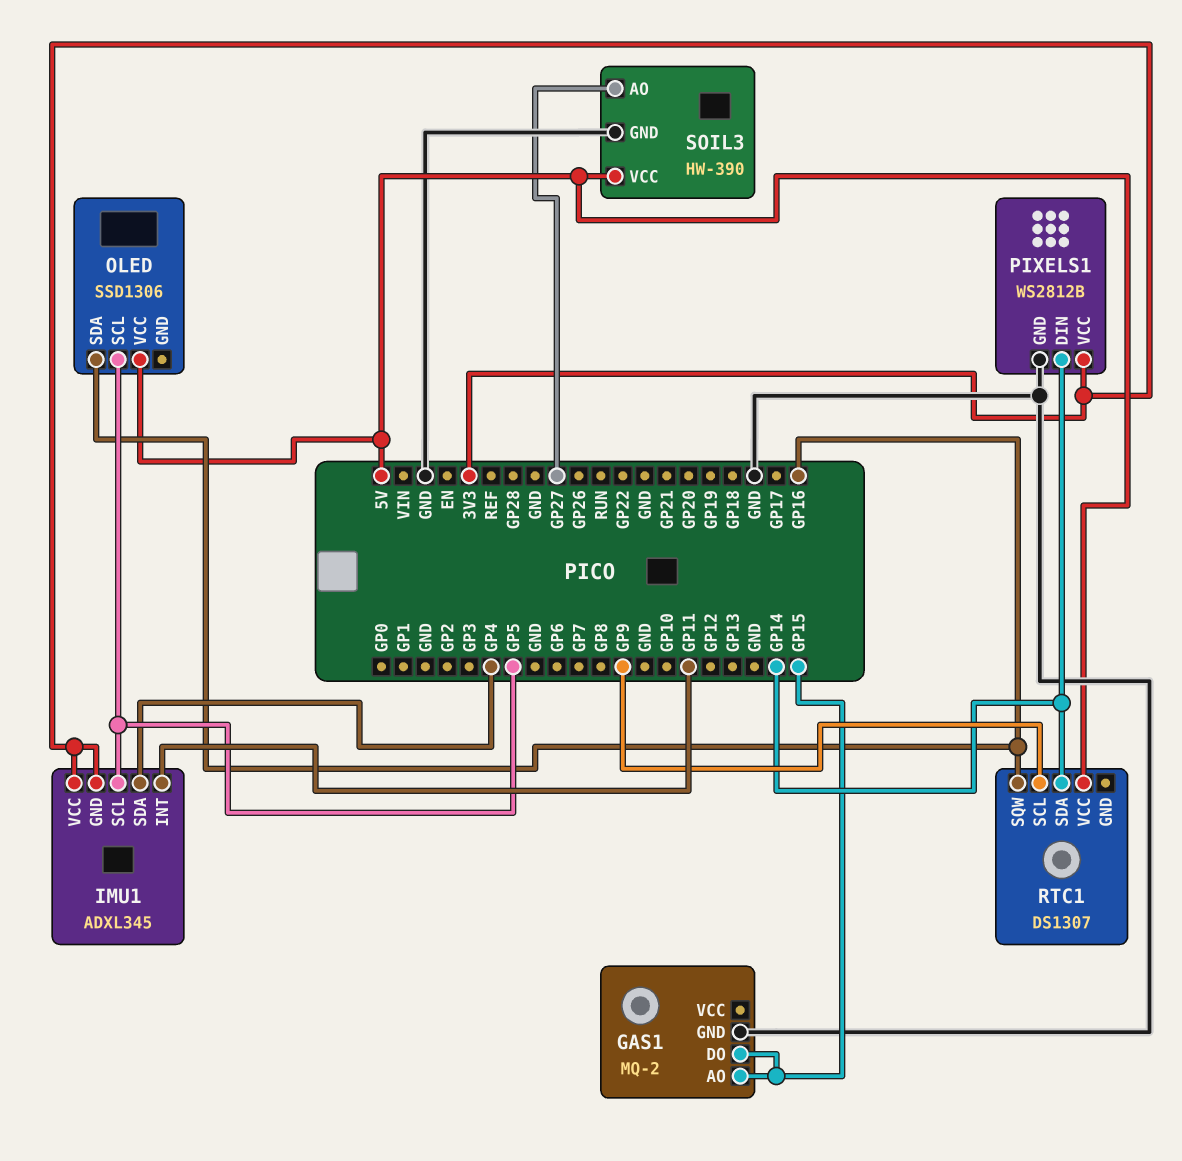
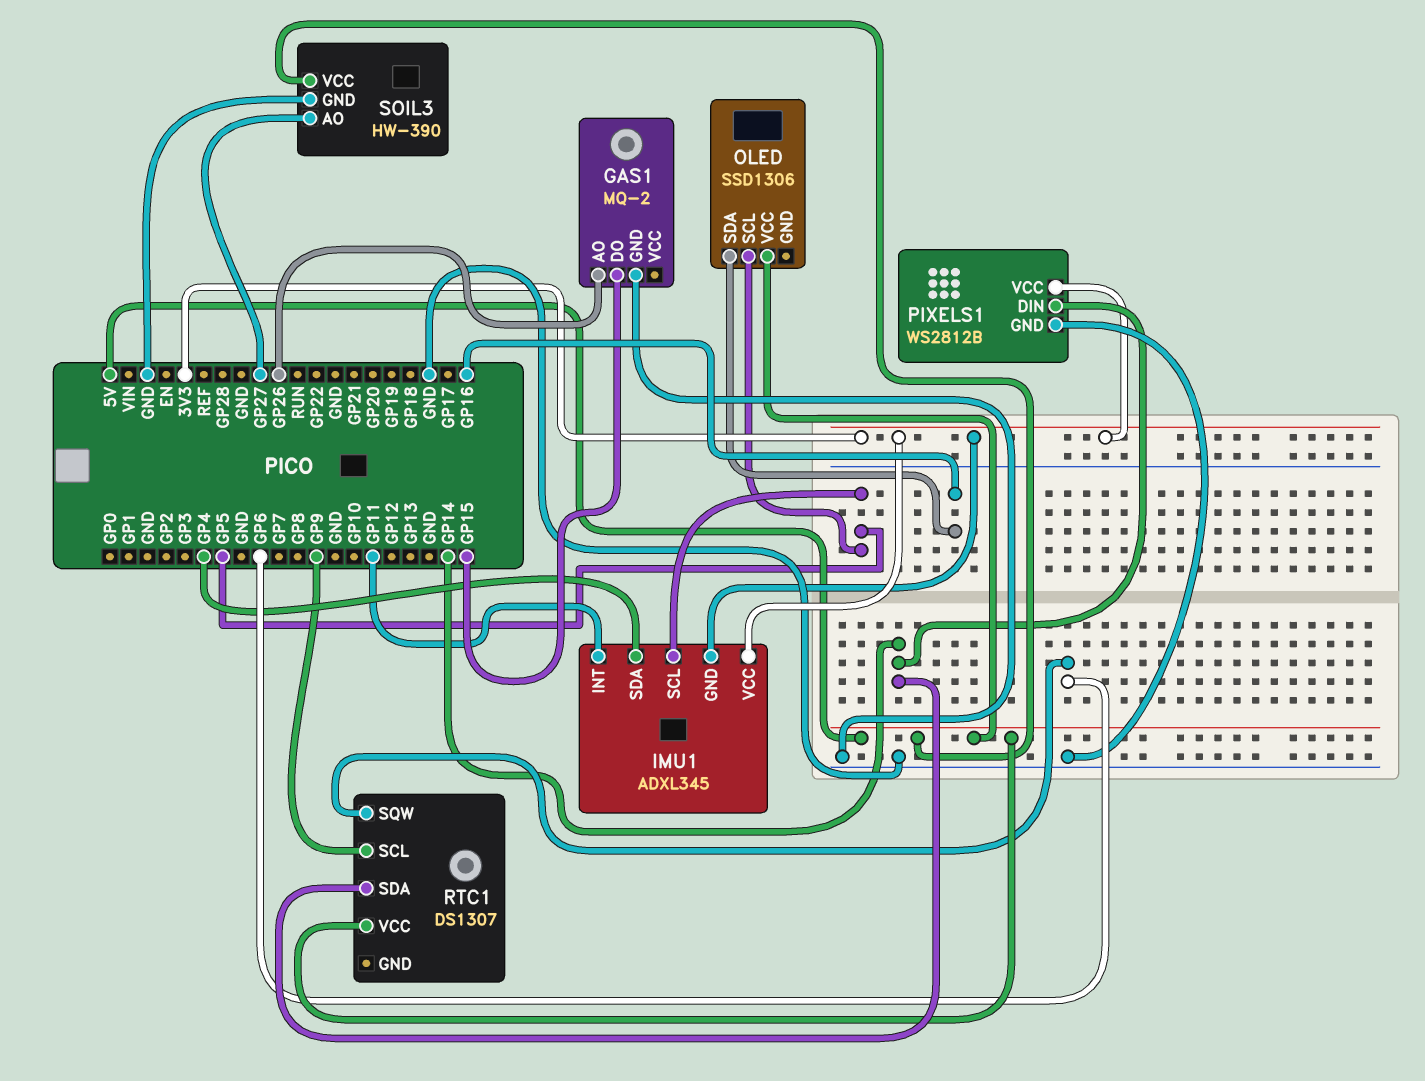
GAS1 pin AO: GP15 -> GP26
RTC1 pin SQW: GP16 -> GP6

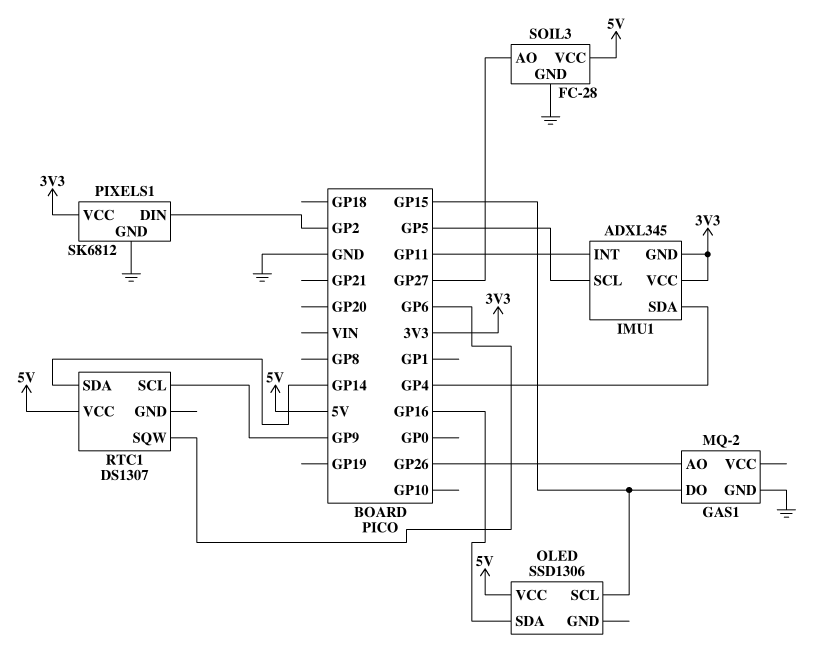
OLED pin SCL: GP5 -> GP15
PIXELS1: WS2812B -> SK6812
PIXELS1 pin DIN: GP14 -> GP2
SOIL3: HW-390 -> FC-28

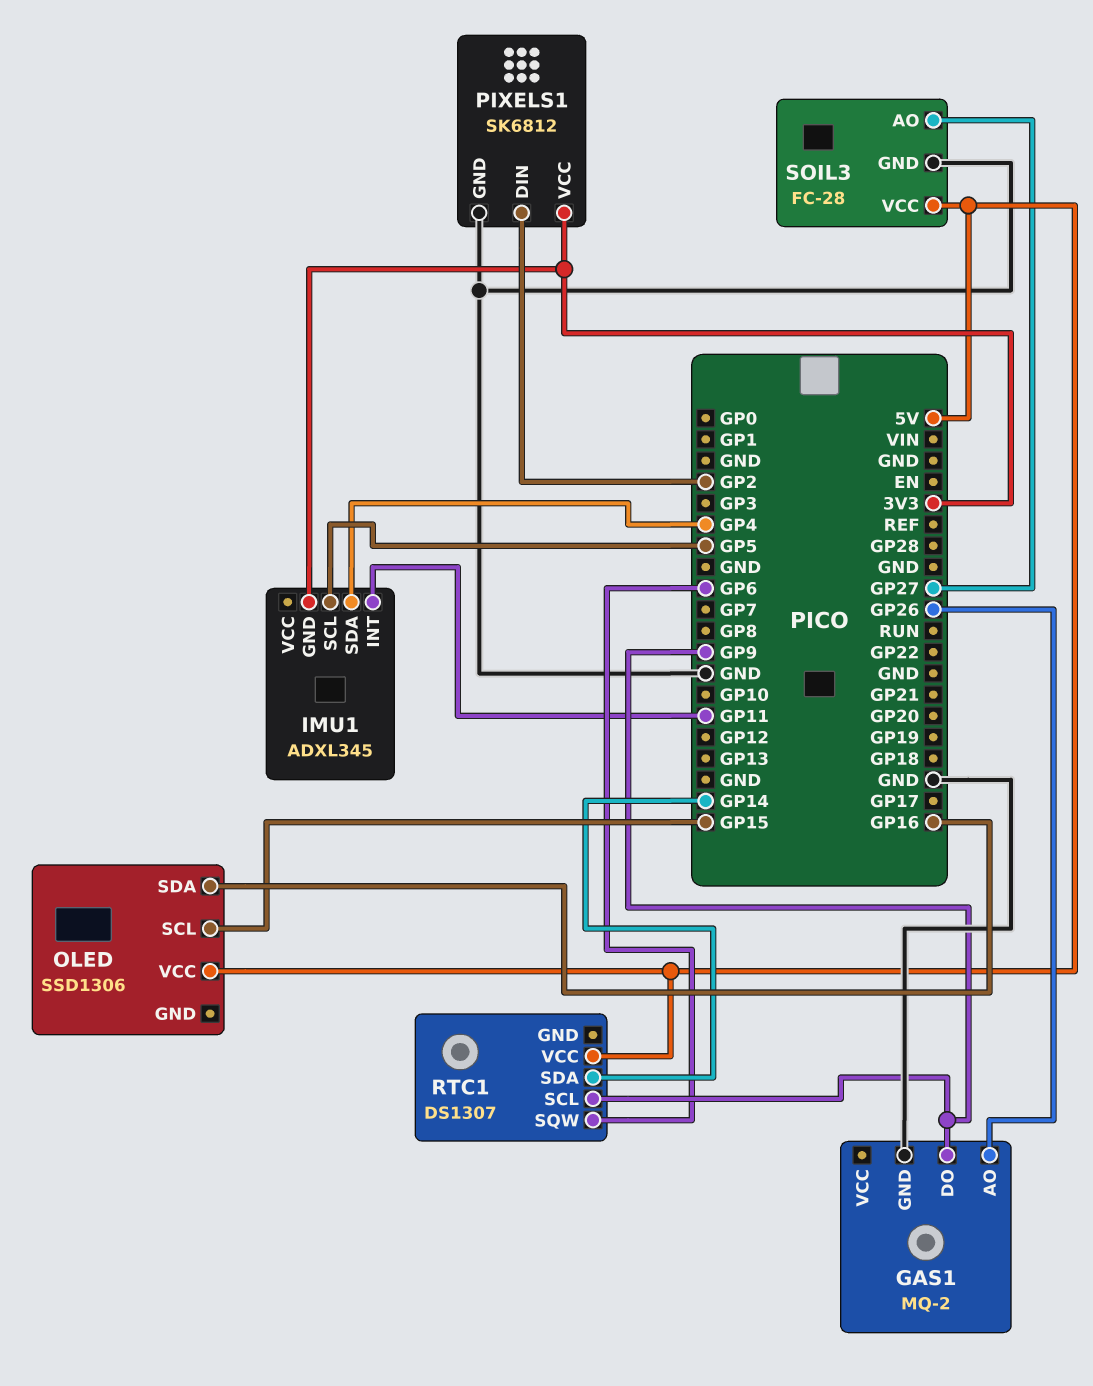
GAS1 pin DO: GP15 -> GP9
IMU1 pin VCC: 3V3 -> none

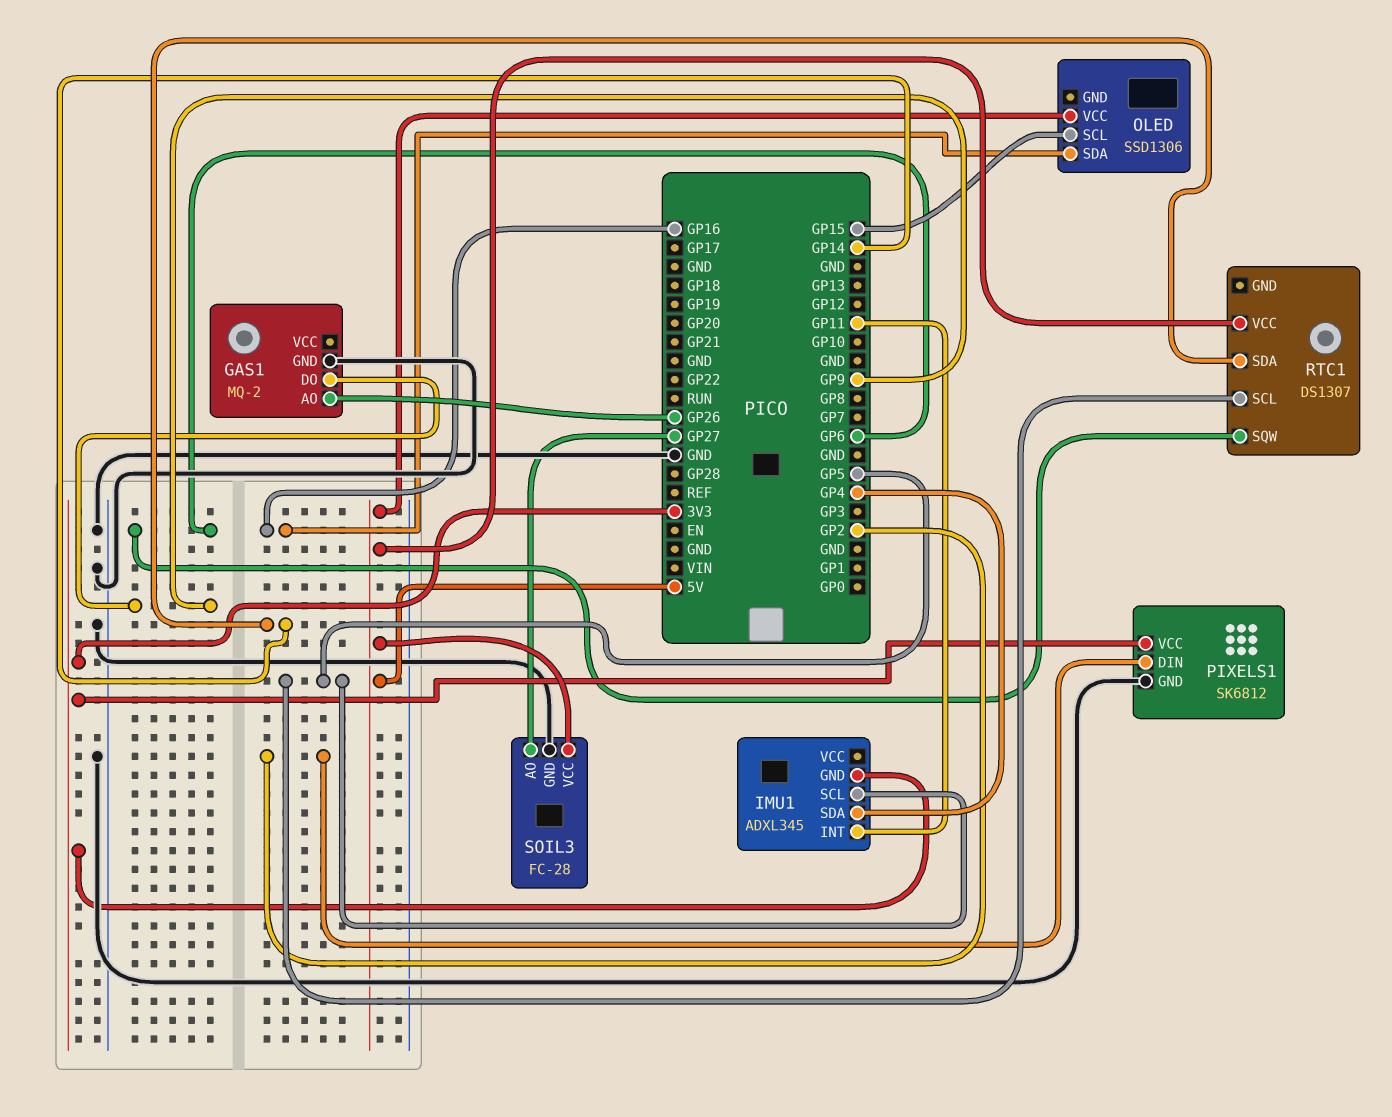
RTC1 pin SCL: GP9 -> GP5

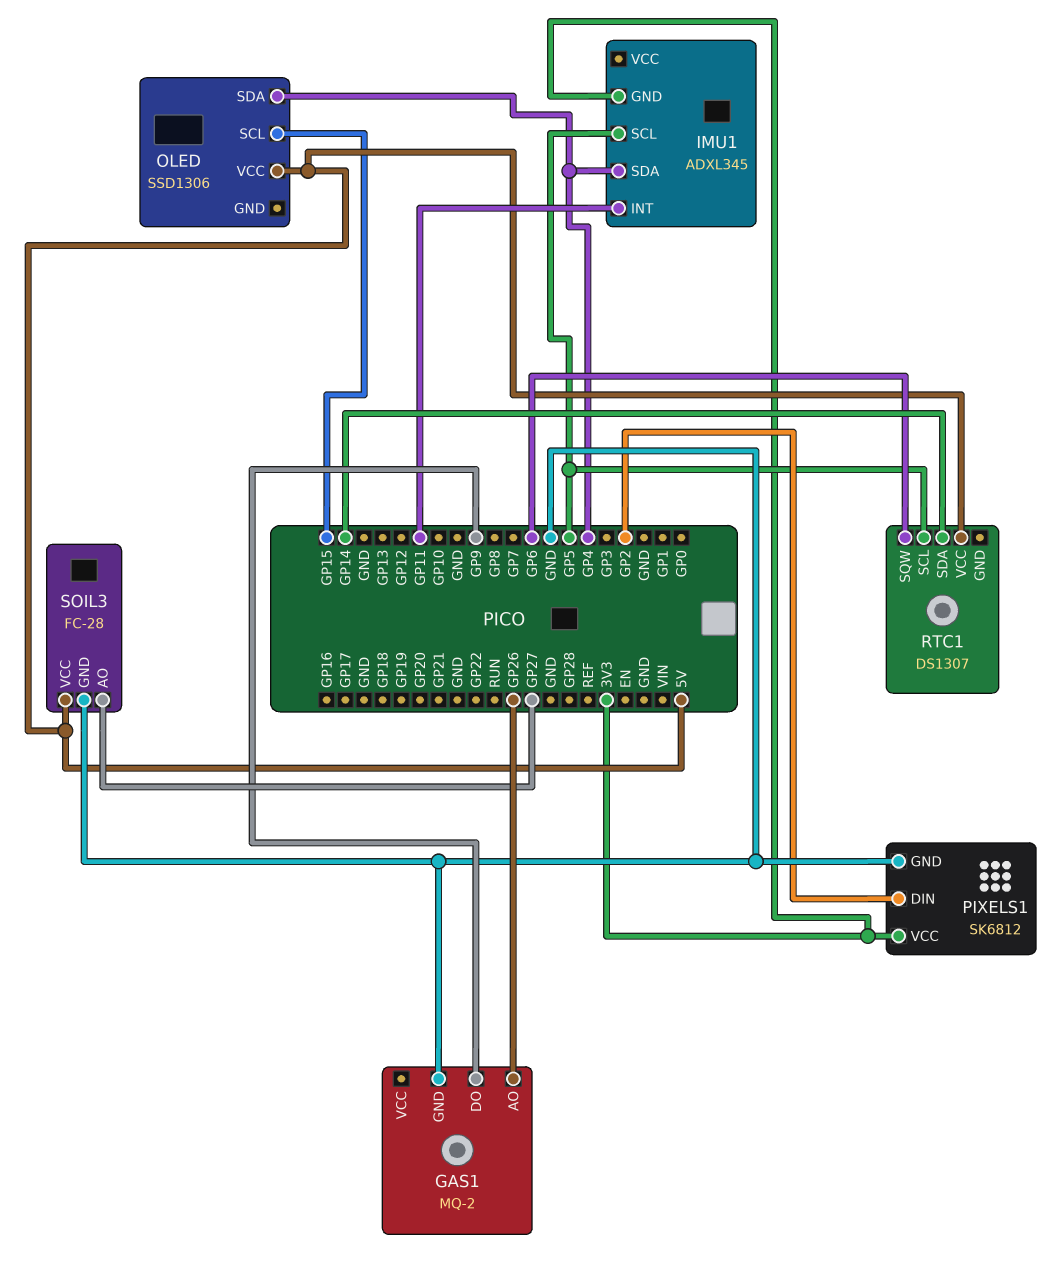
OLED pin SDA: GP16 -> GP4

